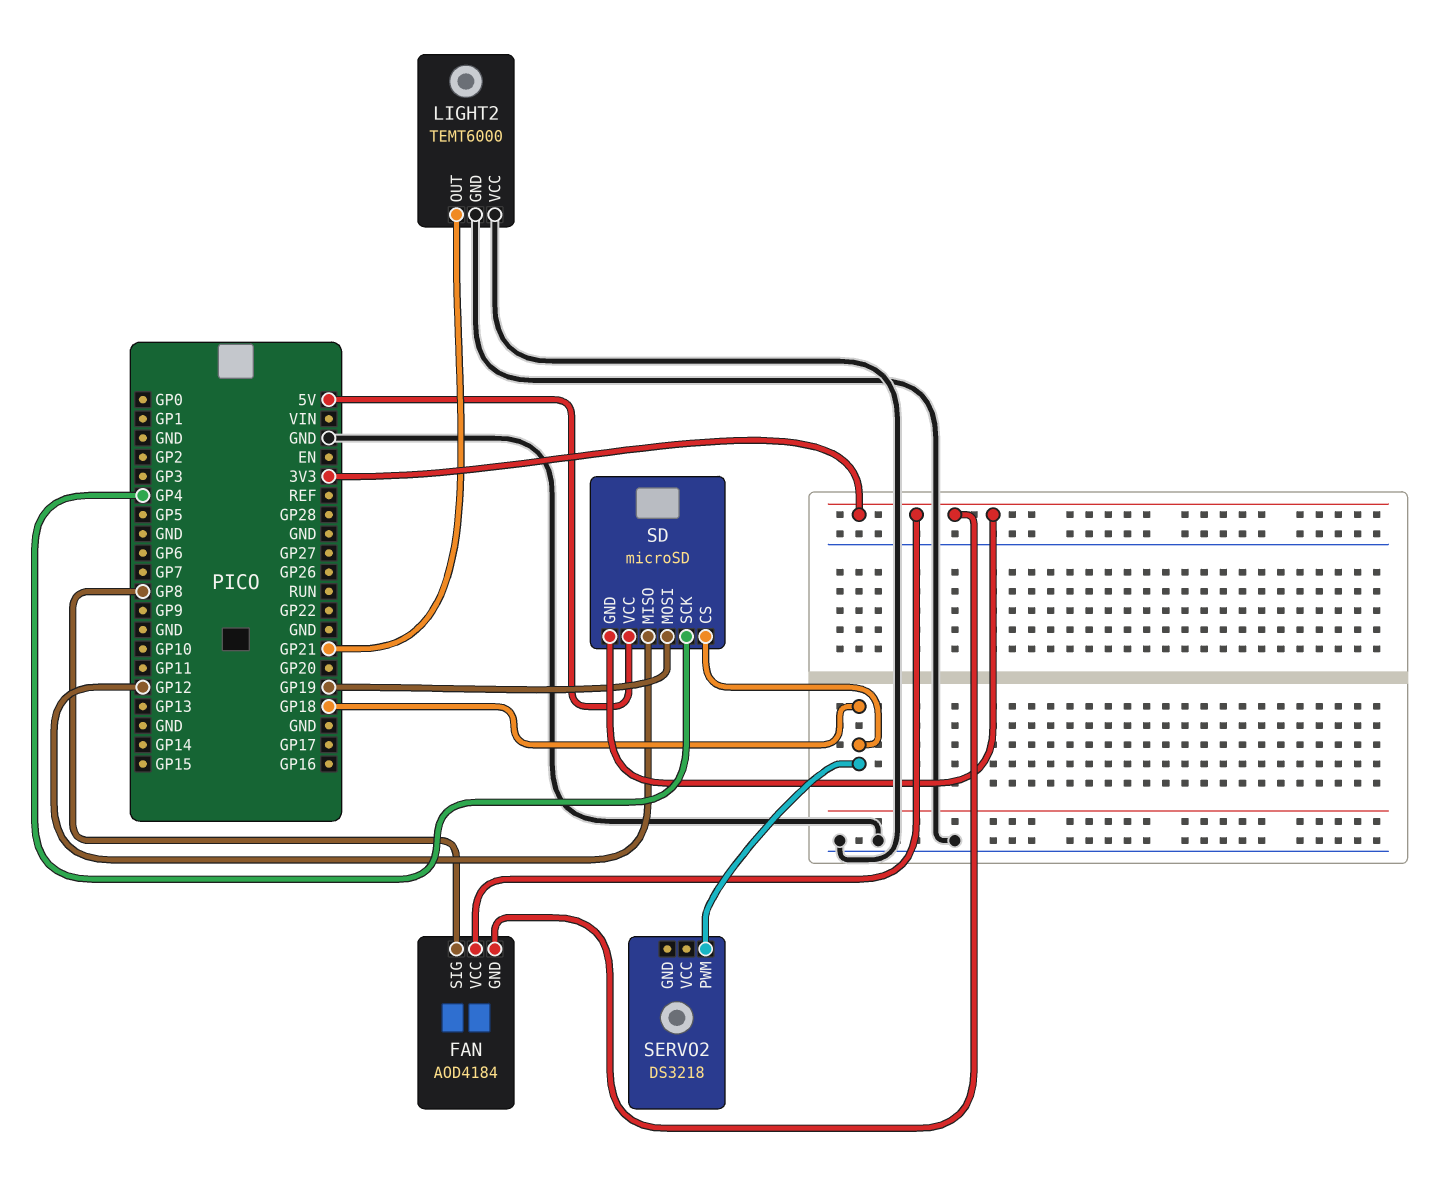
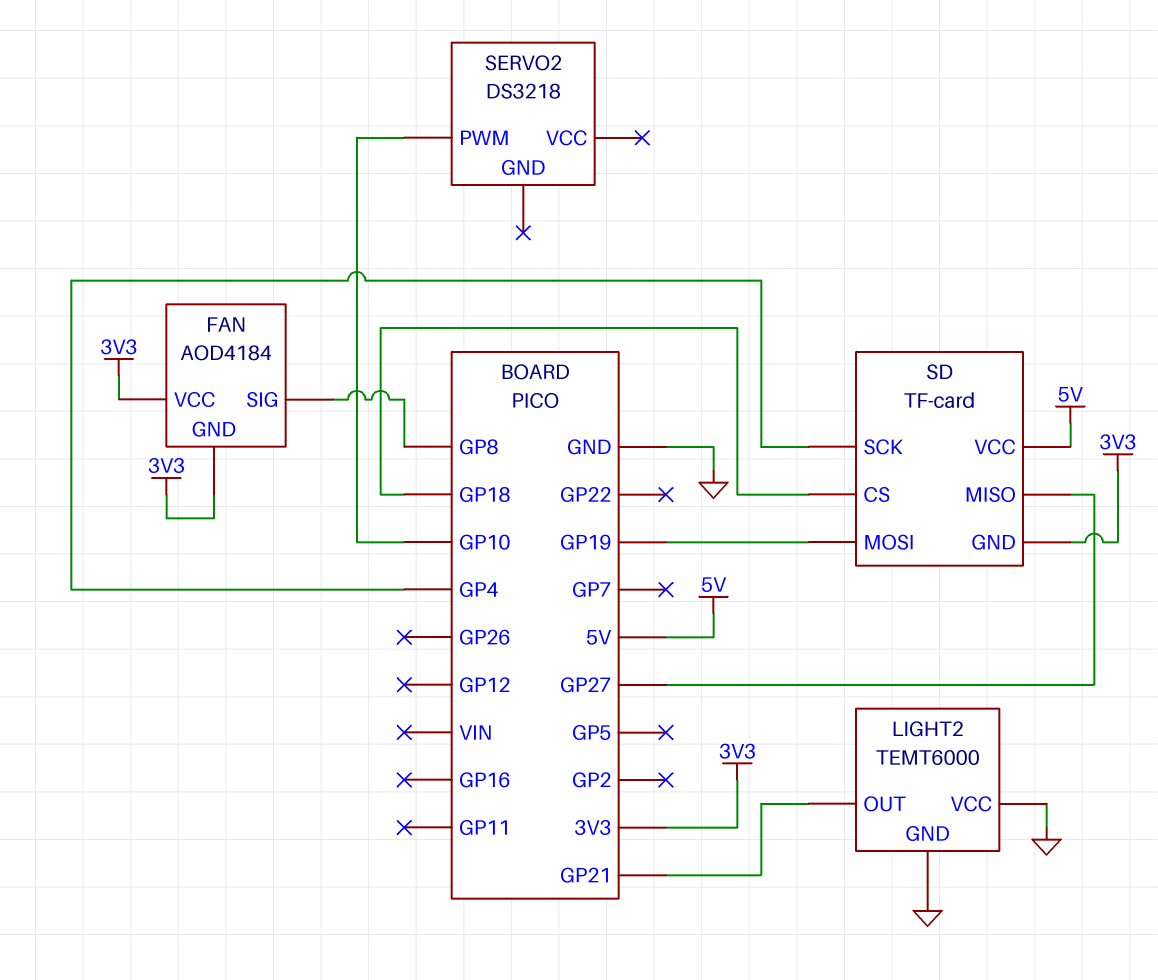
SD: microSD -> TF-card
SD pin MISO: GP12 -> GP27
SERVO2 pin PWM: GP18 -> GP10

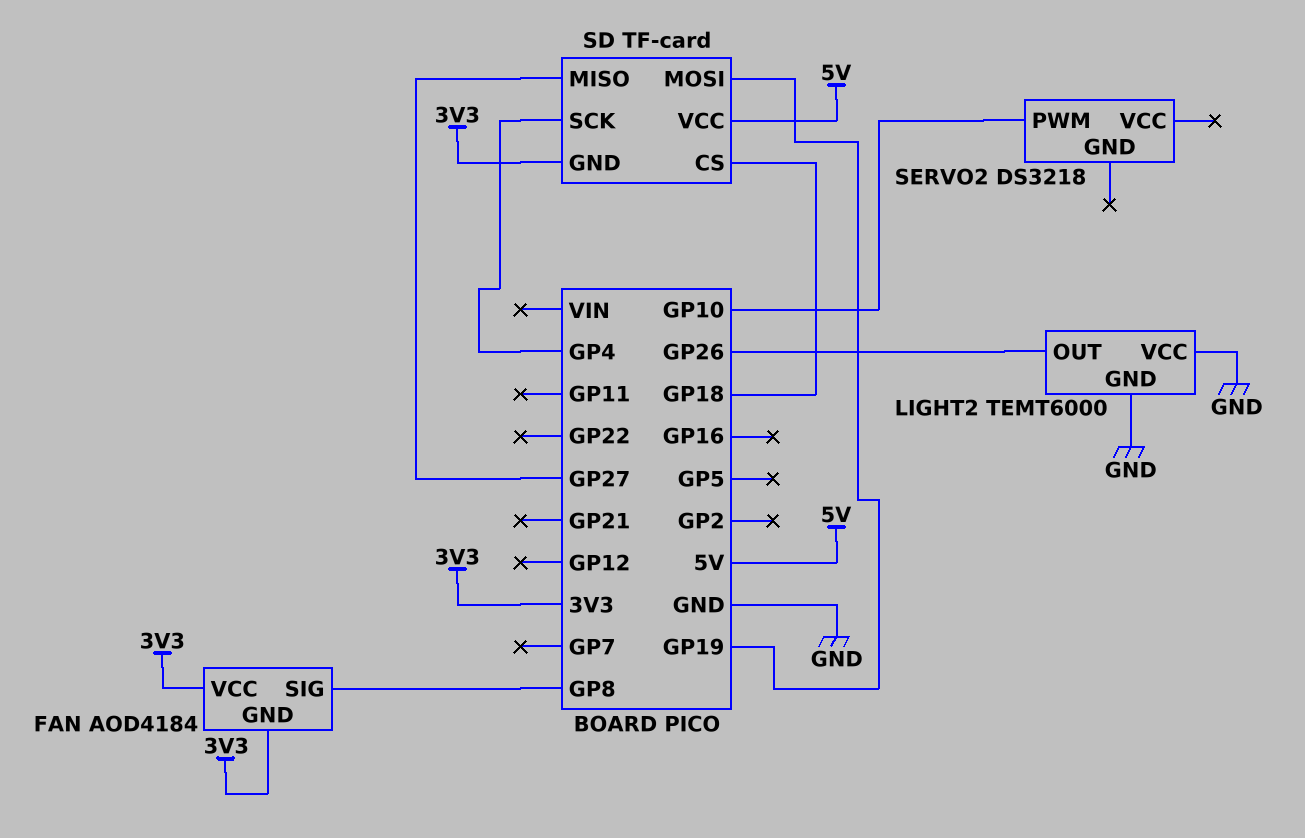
LIGHT2 pin OUT: GP21 -> GP26

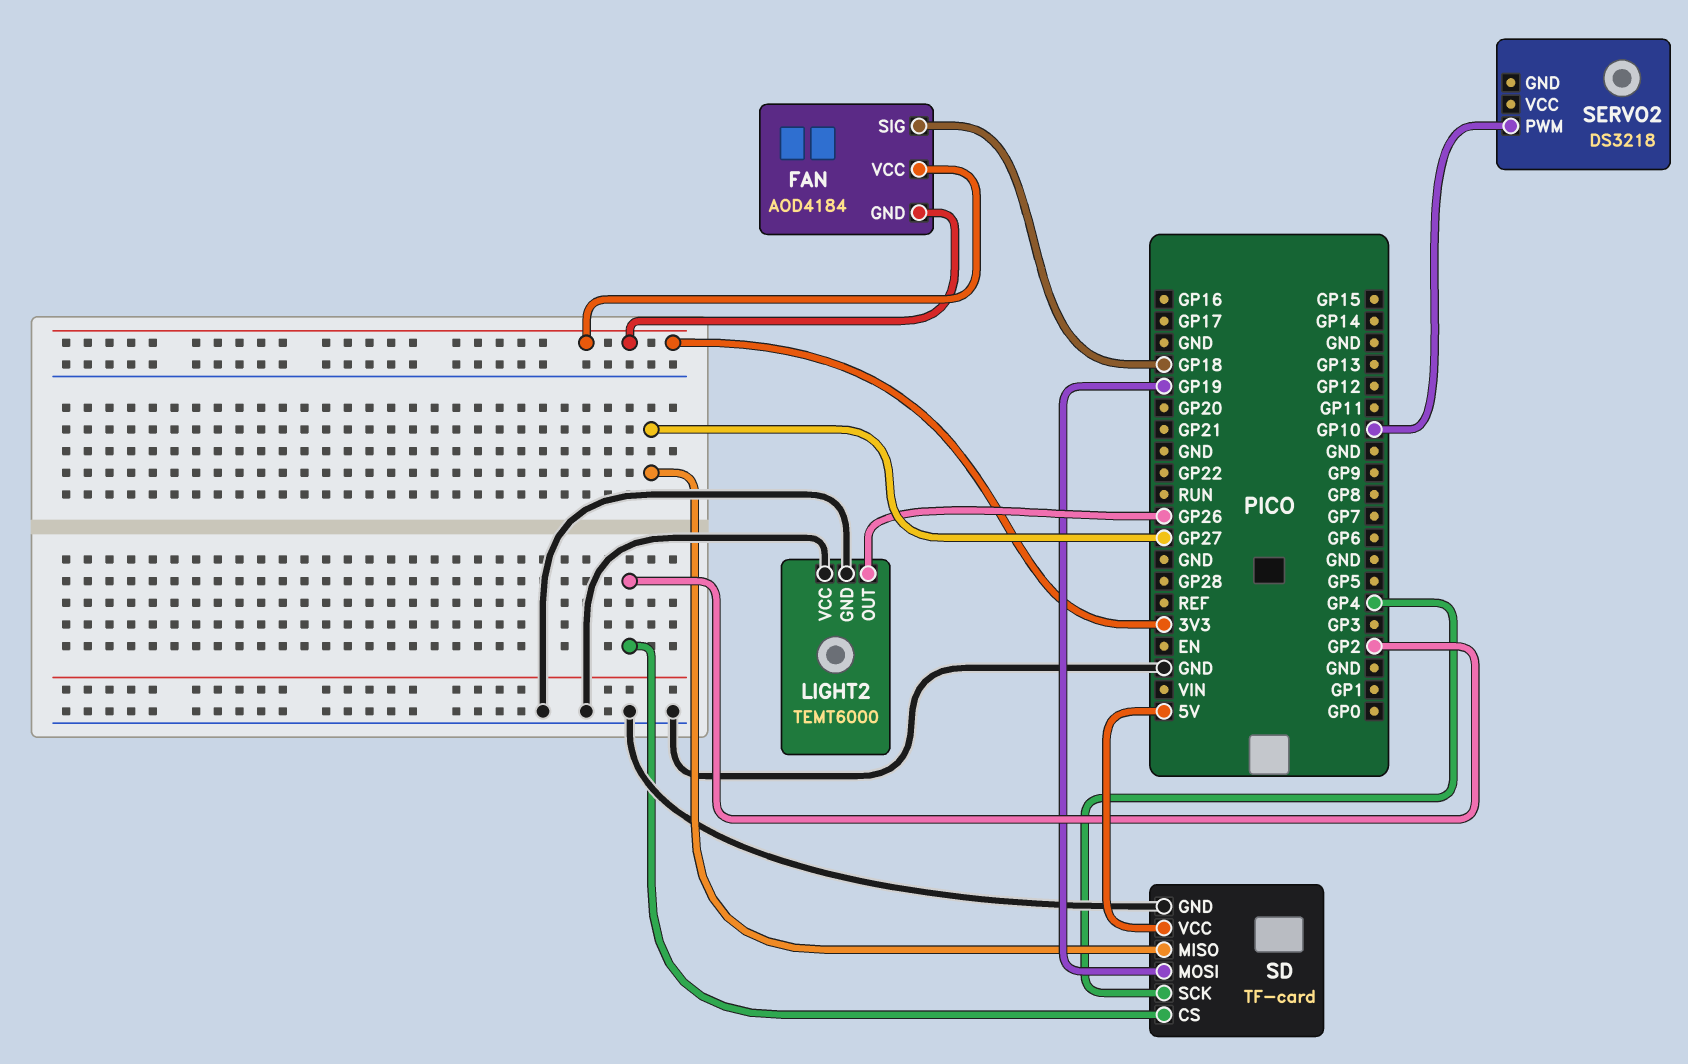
FAN pin SIG: GP8 -> GP18
SD pin CS: GP18 -> GP2
SD pin GND: 3V3 -> GND

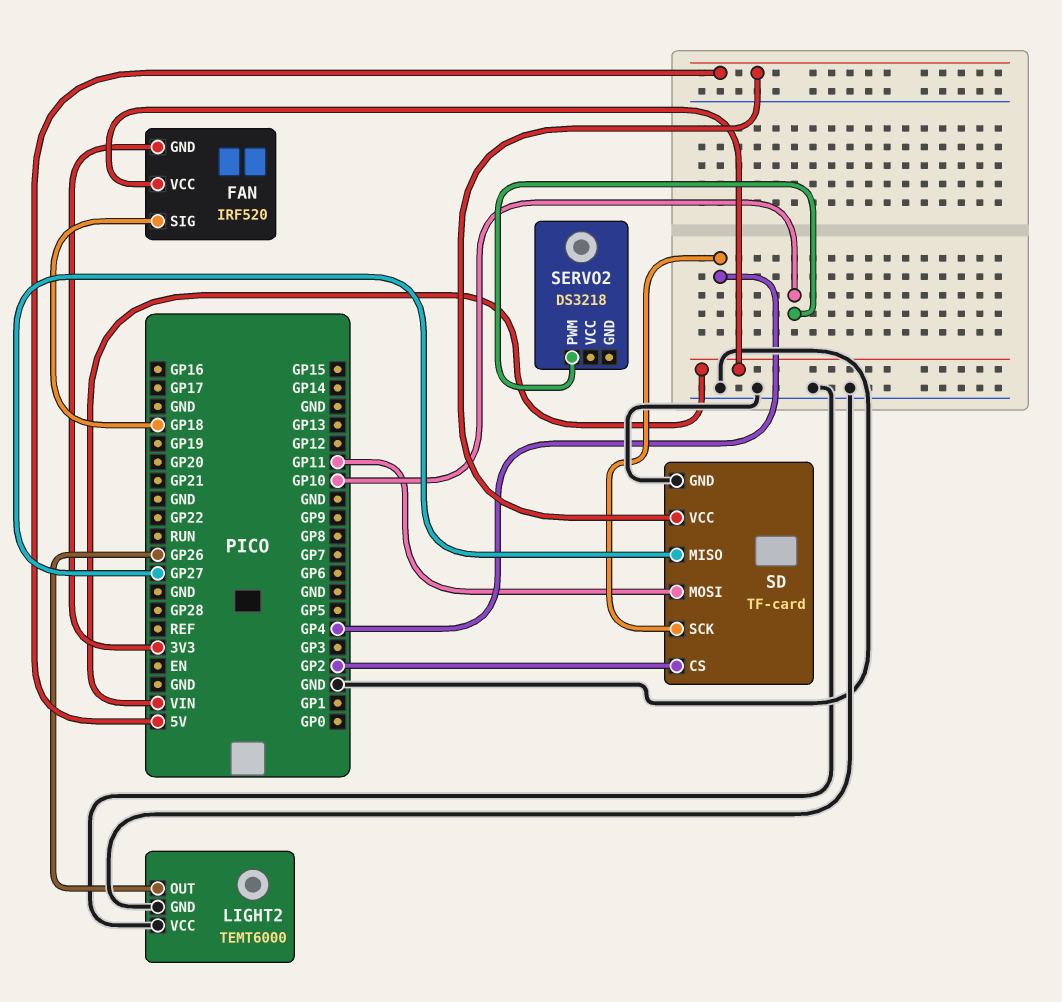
FAN: AOD4184 -> IRF520
FAN pin VCC: 3V3 -> VIN
SD pin MOSI: GP19 -> GP11

